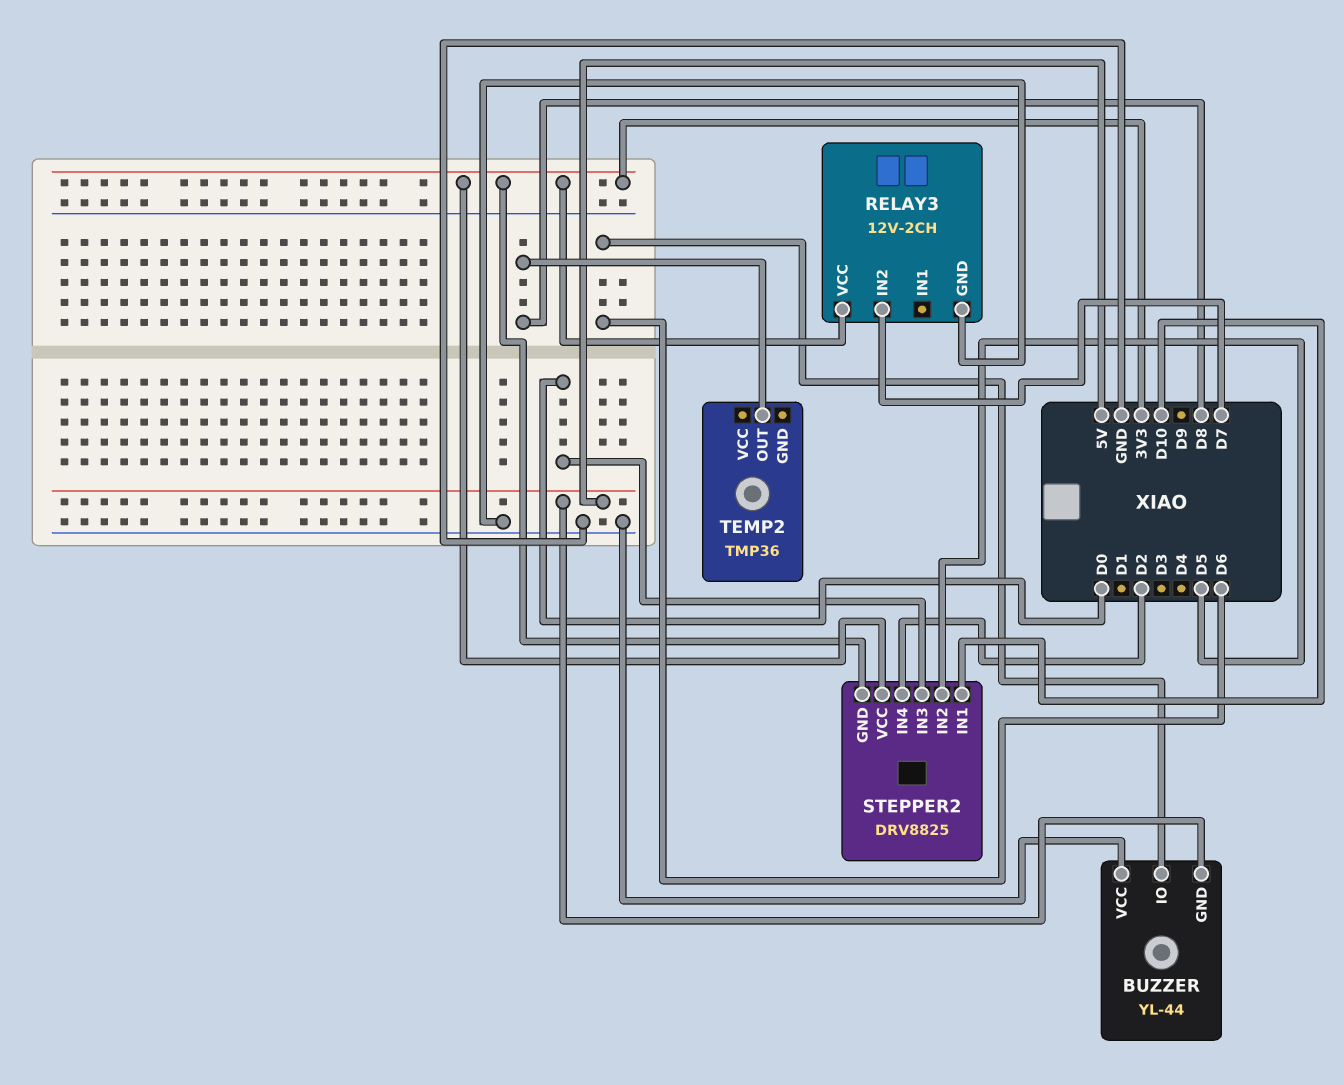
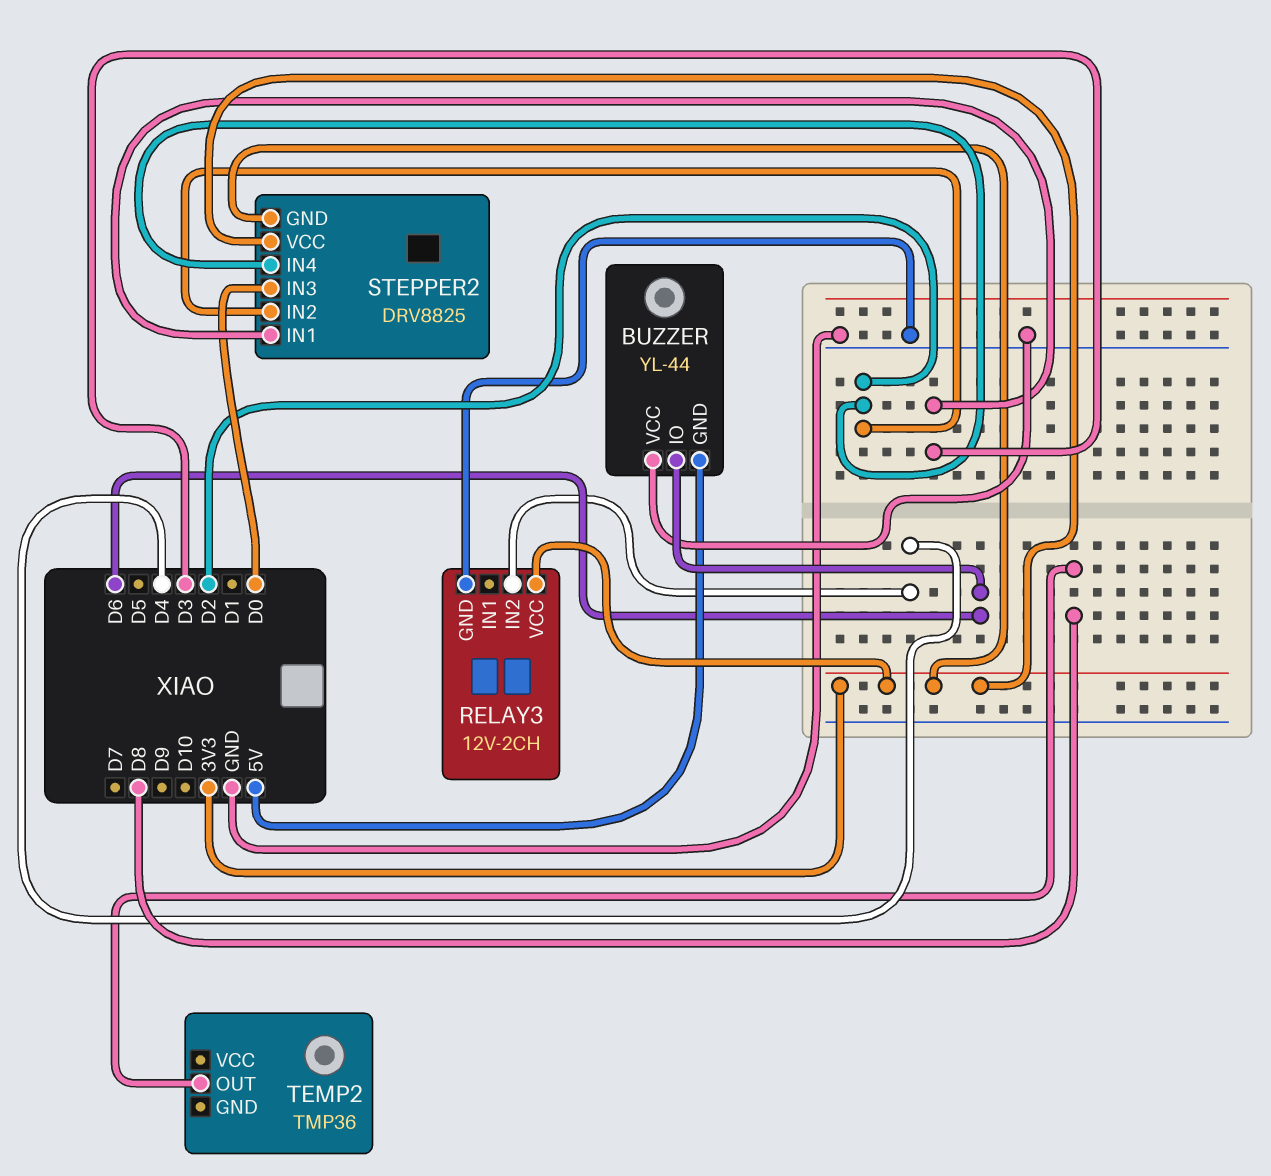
RELAY3 pin IN2: D7 -> D4
STEPPER2 pin IN1: D10 -> D3
STEPPER2 pin IN2: D5 -> D2

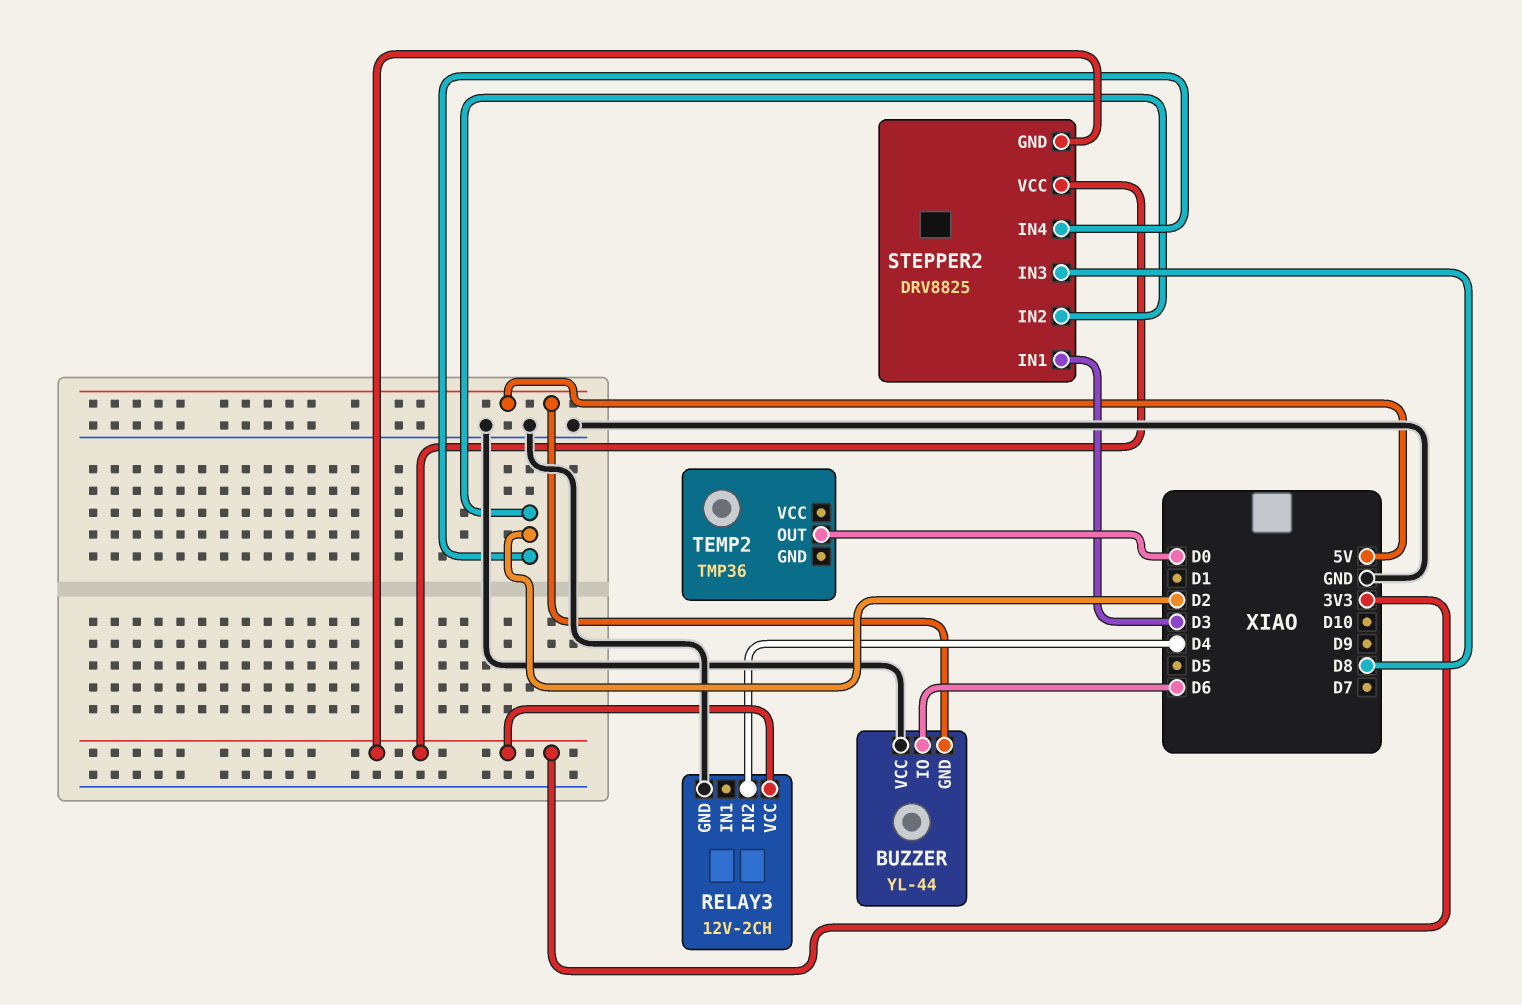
STEPPER2 pin IN3: D0 -> D8
TEMP2 pin OUT: D8 -> D0

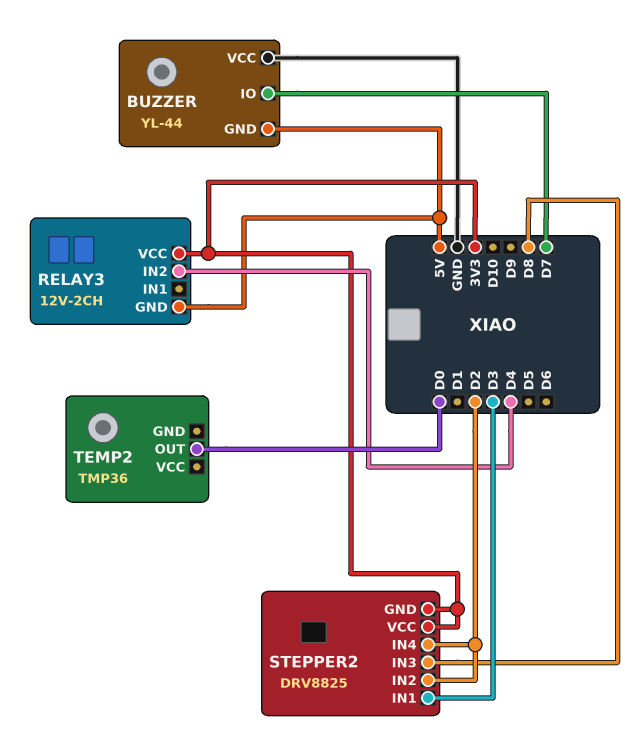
BUZZER pin IO: D6 -> D7
RELAY3 pin GND: GND -> 5V

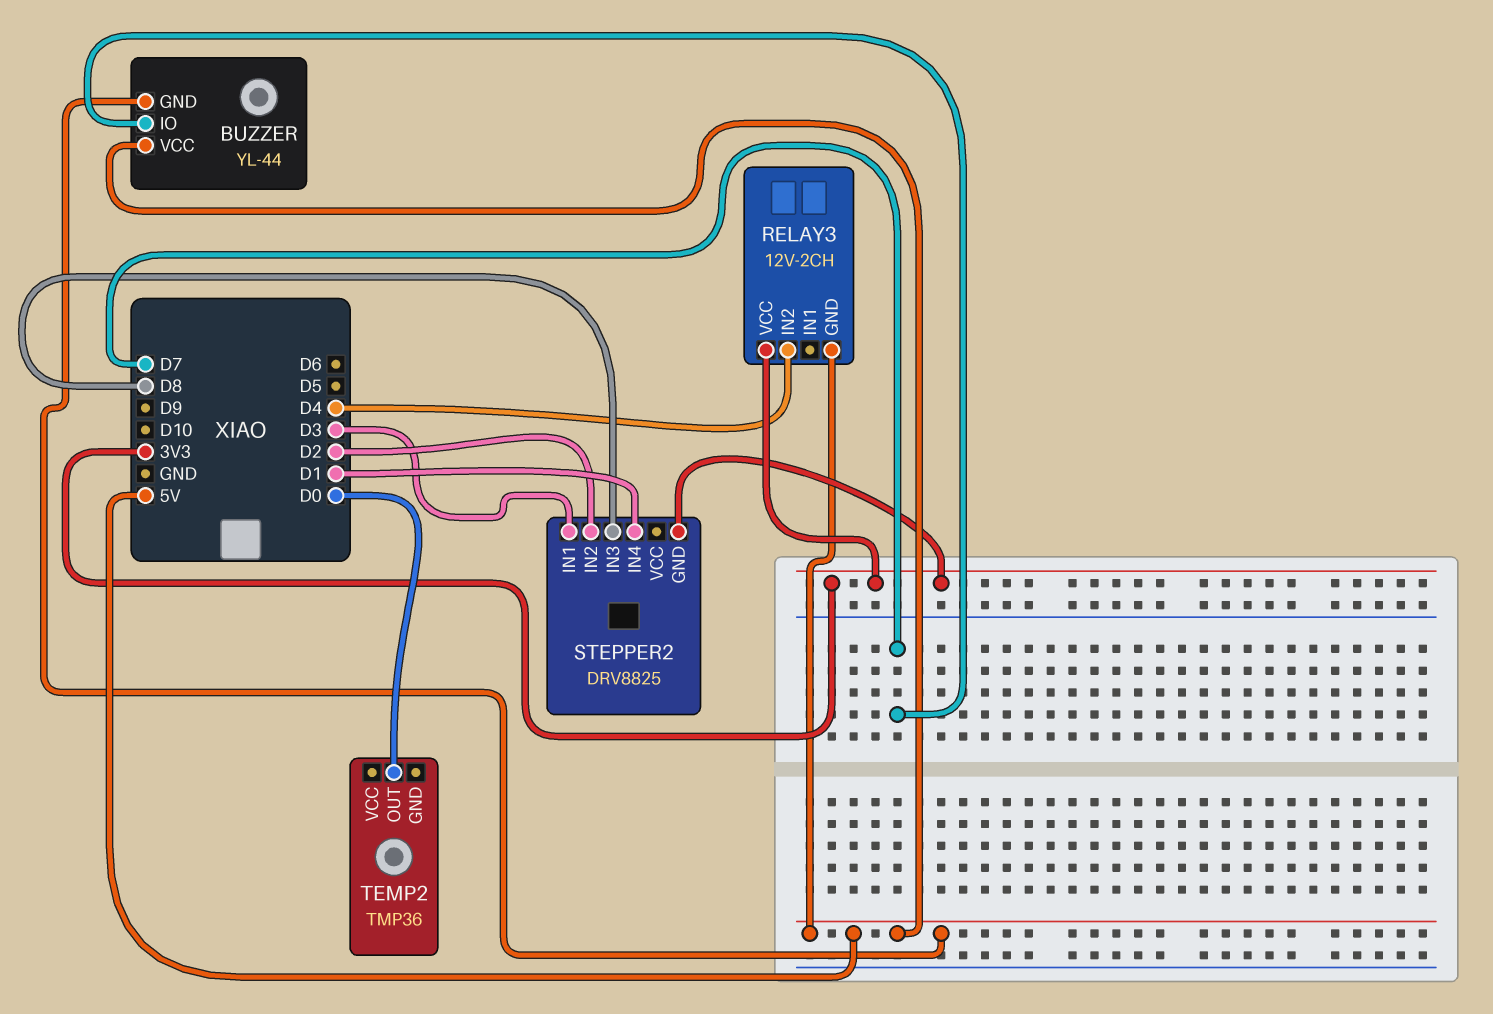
BUZZER pin VCC: GND -> 5V
STEPPER2 pin IN4: D2 -> D1
STEPPER2 pin VCC: 3V3 -> none

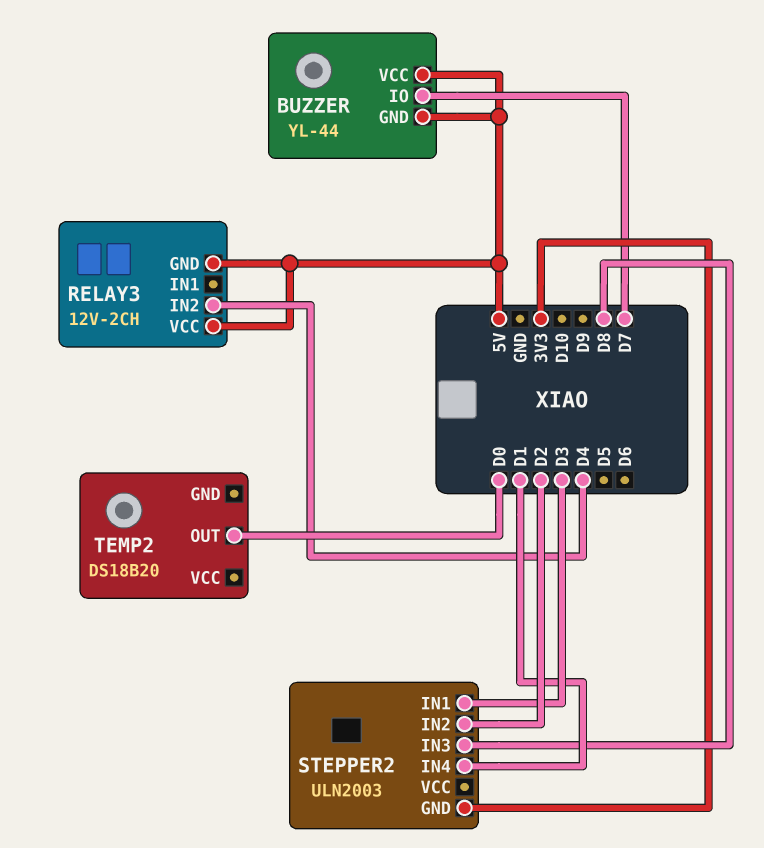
RELAY3 pin VCC: 3V3 -> 5V
STEPPER2: DRV8825 -> ULN2003
TEMP2: TMP36 -> DS18B20

